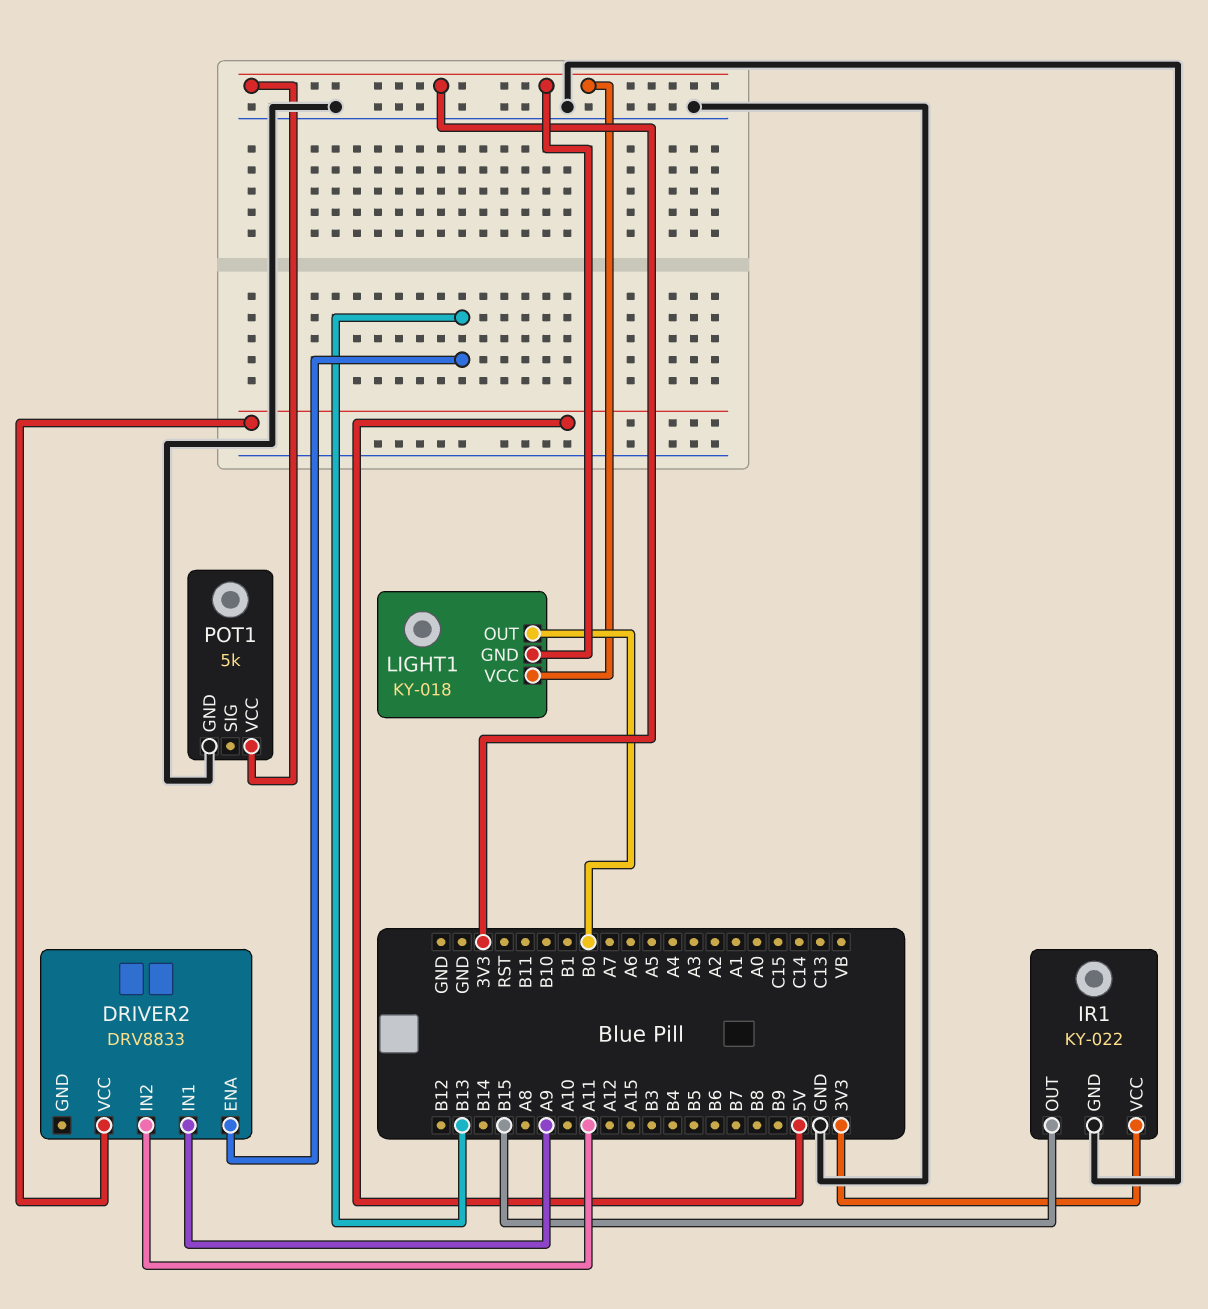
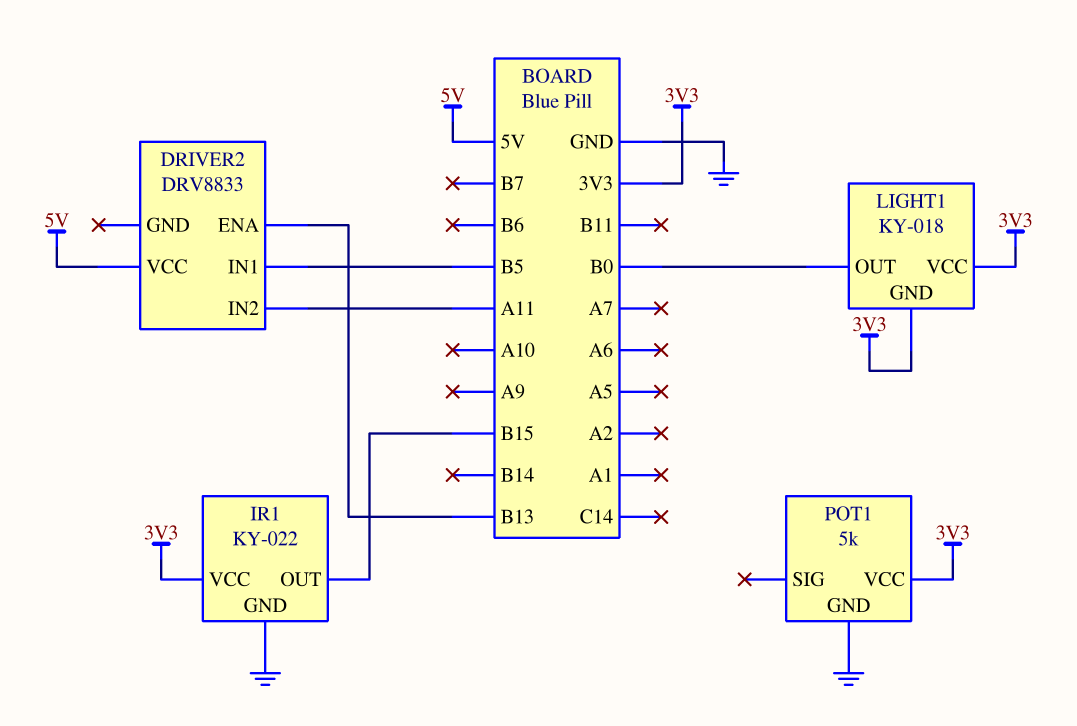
DRIVER2 pin IN1: A9 -> B5

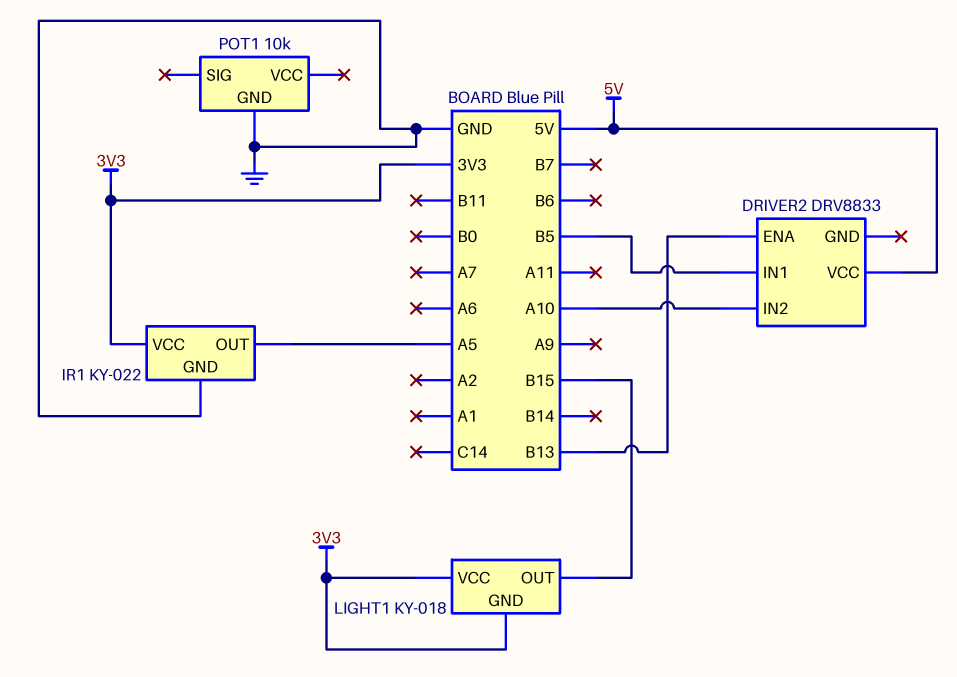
DRIVER2 pin IN2: A11 -> A10
IR1 pin OUT: B15 -> A5
LIGHT1 pin OUT: B0 -> B15
POT1: 5k -> 10k
POT1 pin VCC: 3V3 -> none

